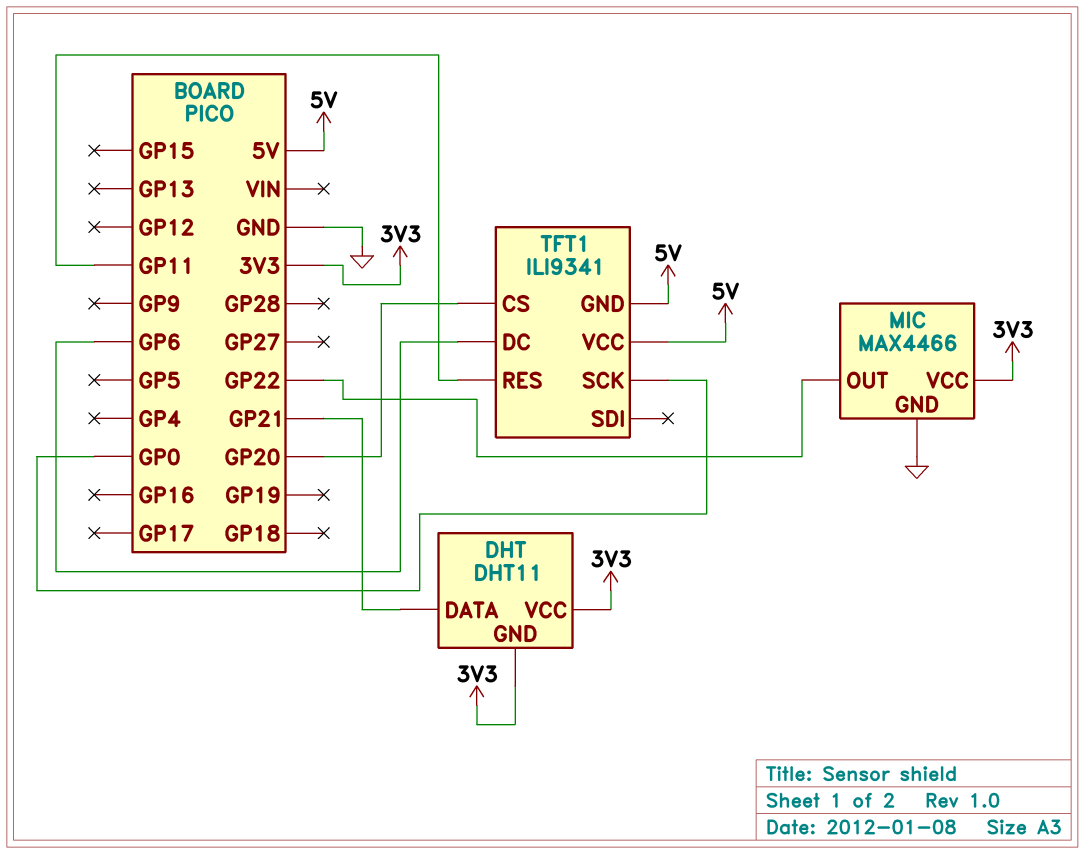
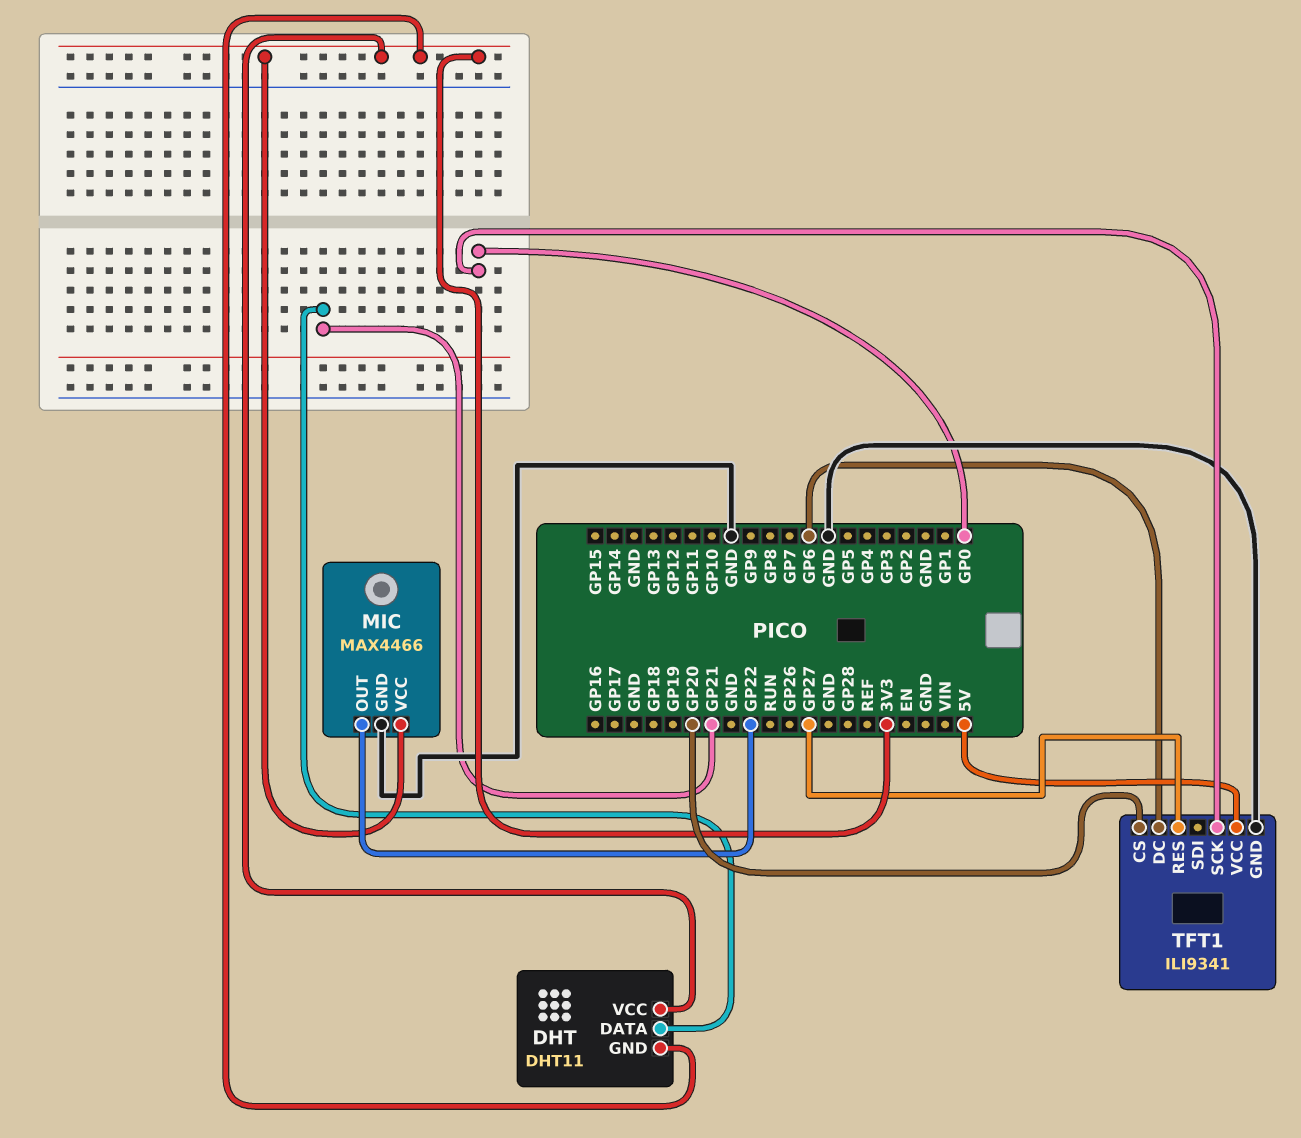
TFT1 pin GND: 5V -> GND
TFT1 pin RES: GP11 -> GP27

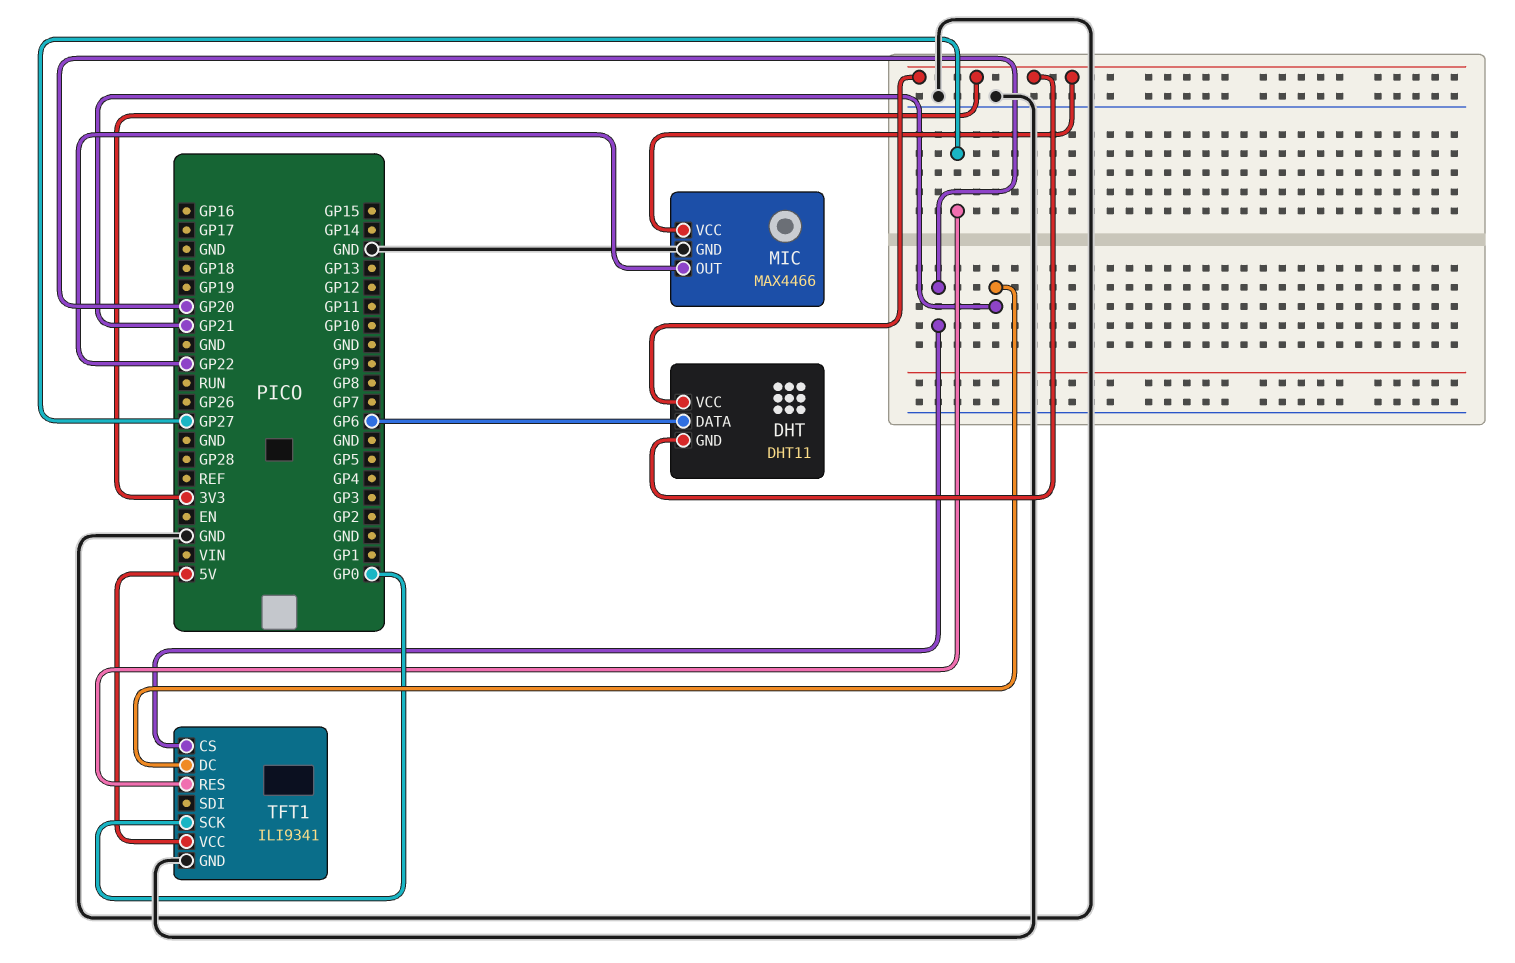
DHT pin DATA: GP21 -> GP6
TFT1 pin DC: GP6 -> GP21

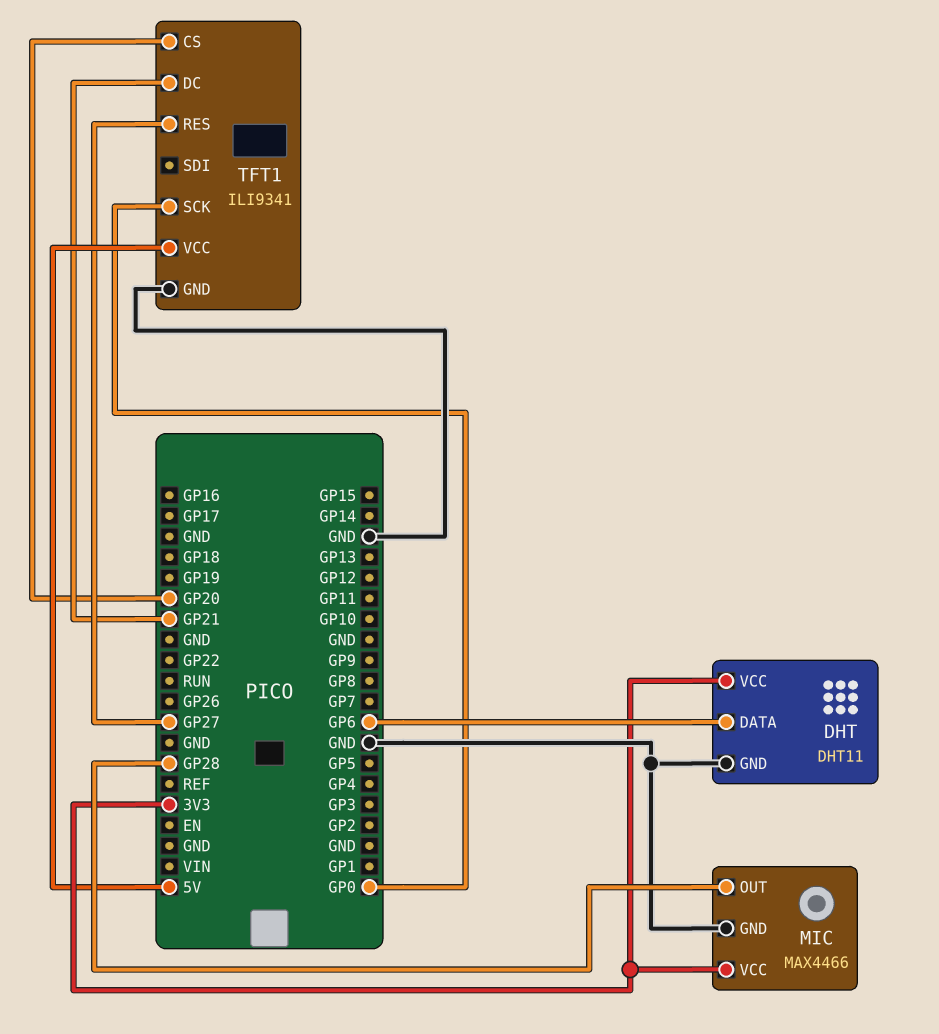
DHT pin GND: 3V3 -> GND
MIC pin OUT: GP22 -> GP28

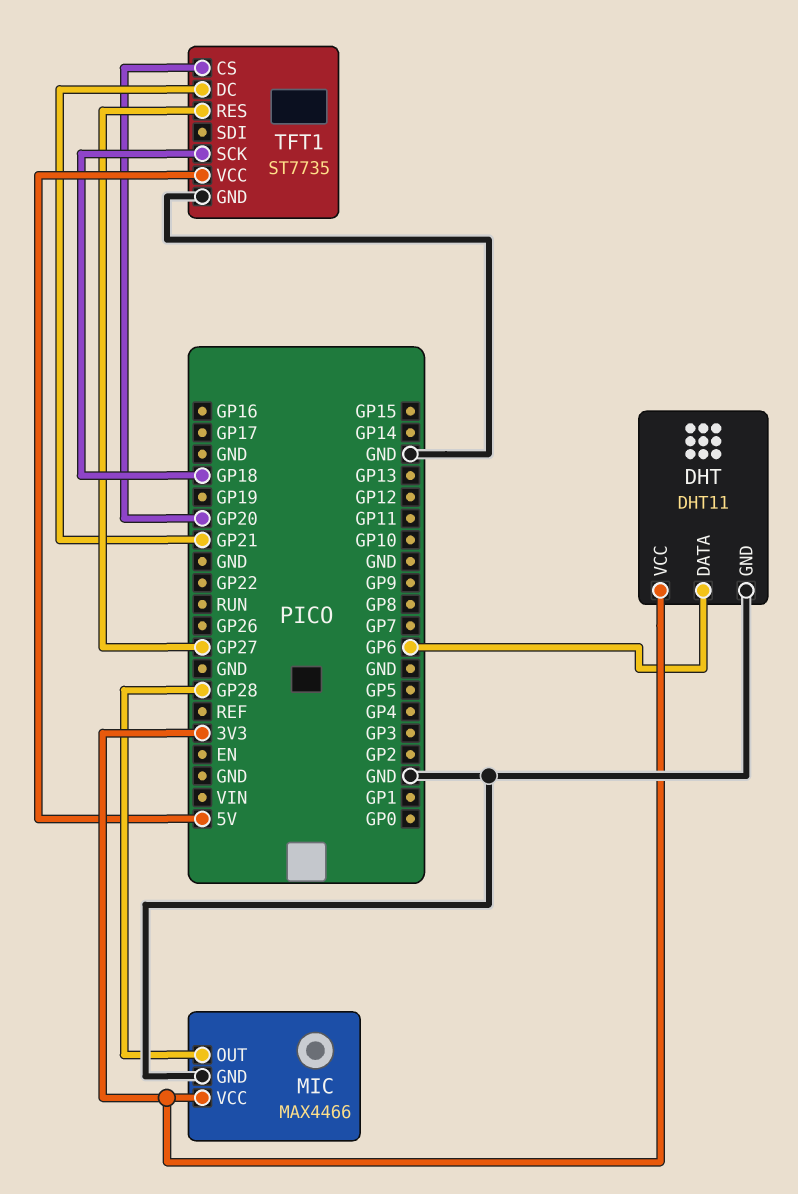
TFT1: ILI9341 -> ST7735
TFT1 pin SCK: GP0 -> GP18

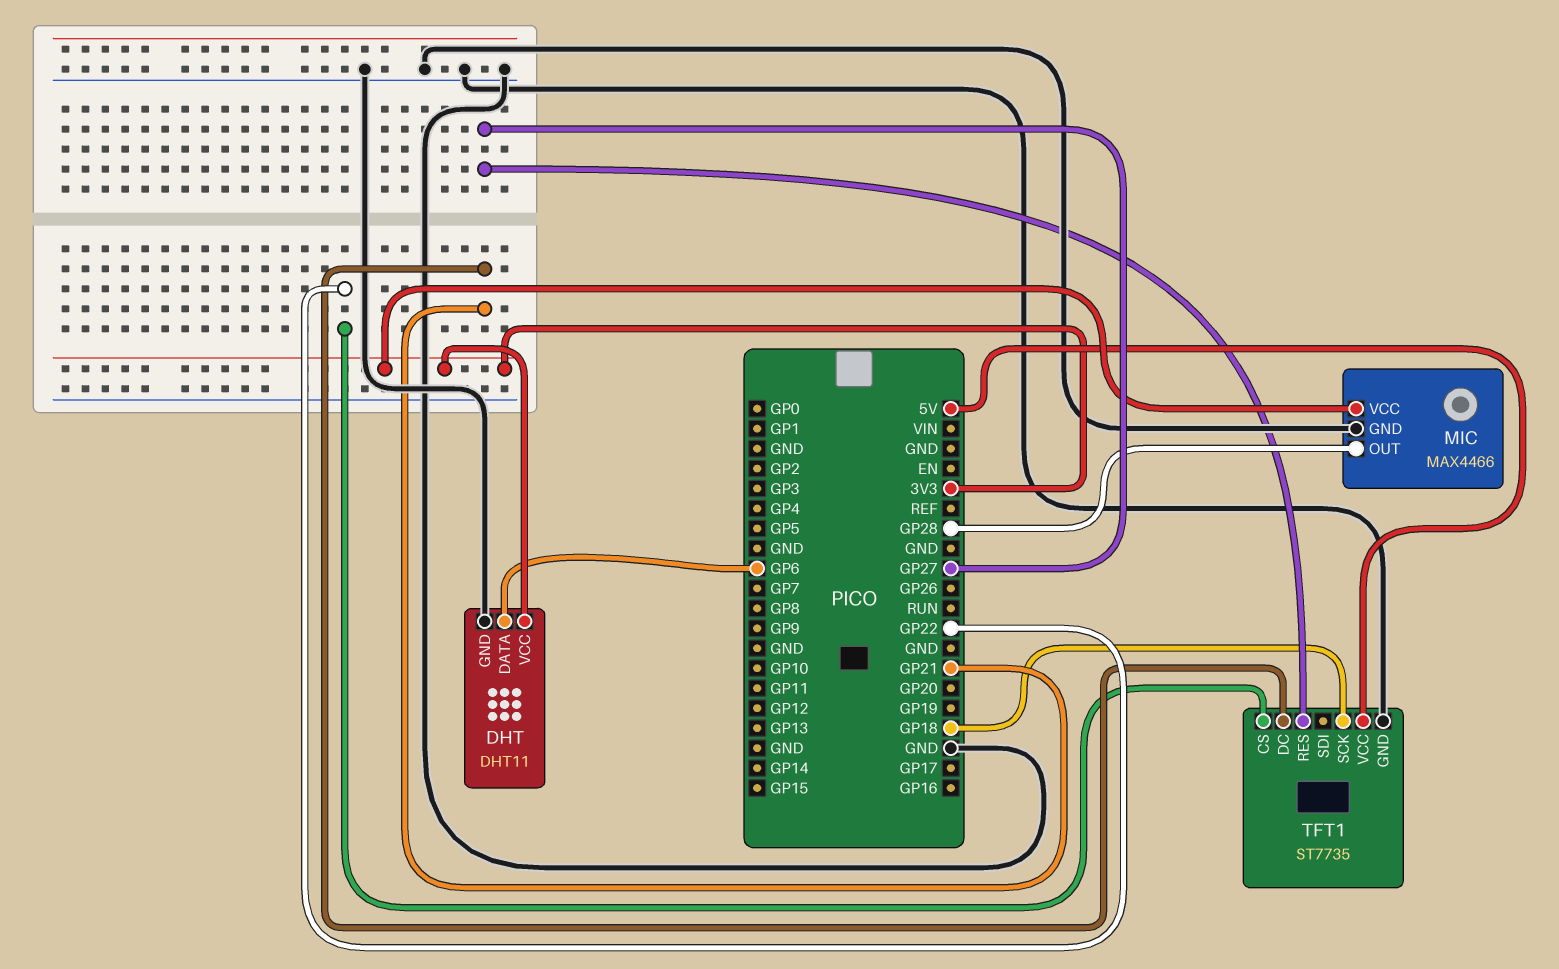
TFT1 pin CS: GP20 -> GP22

